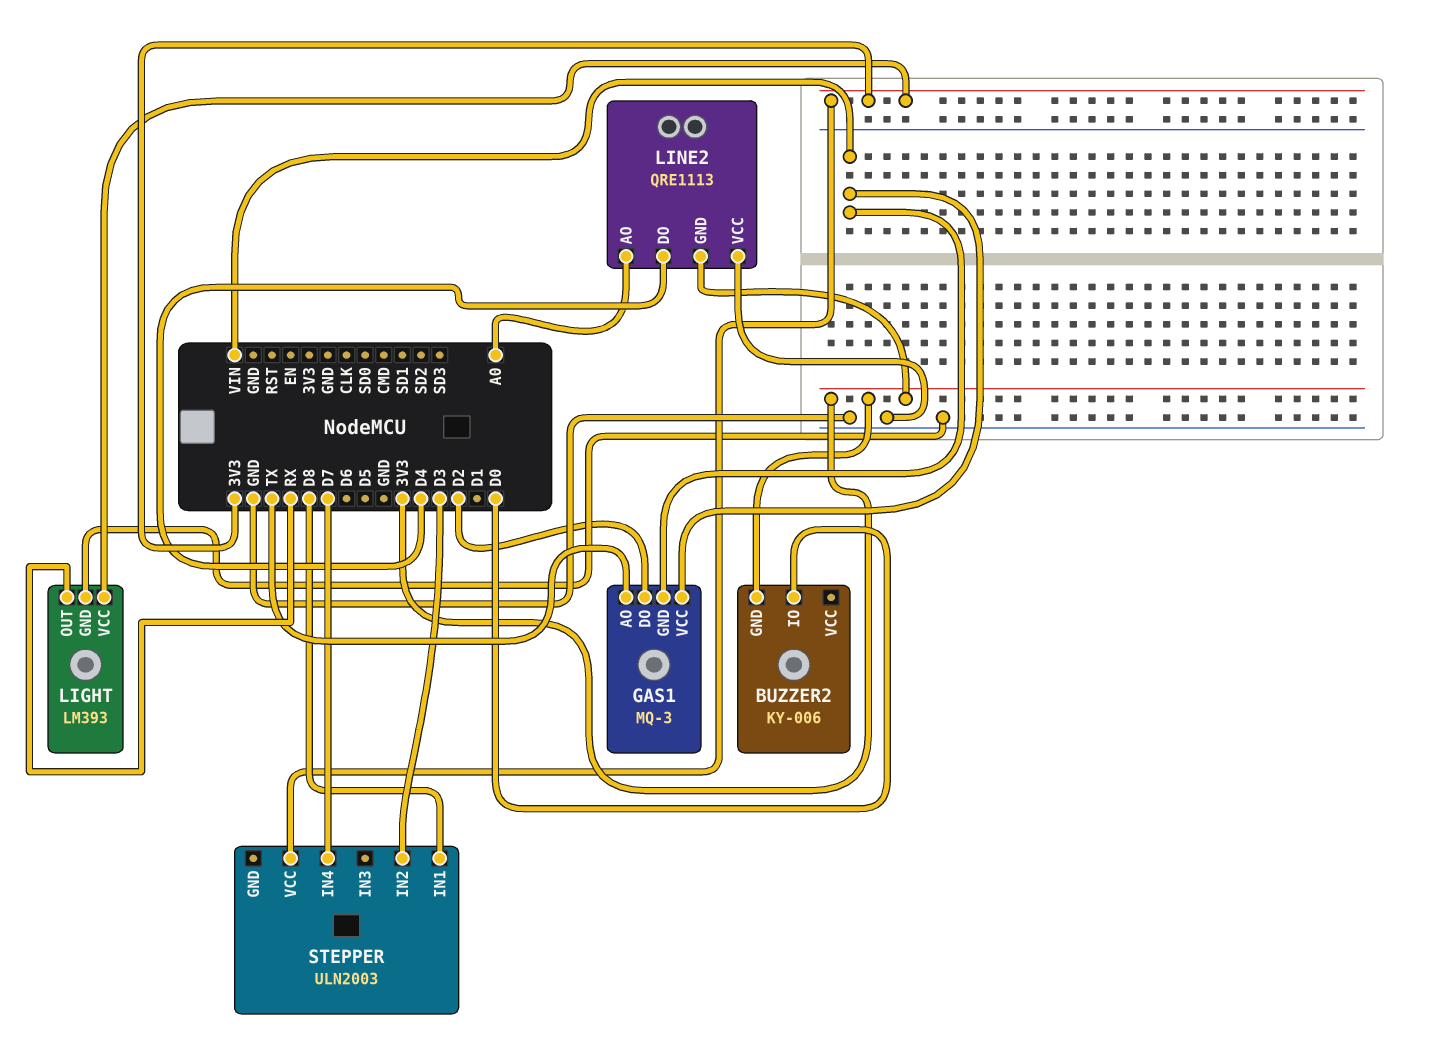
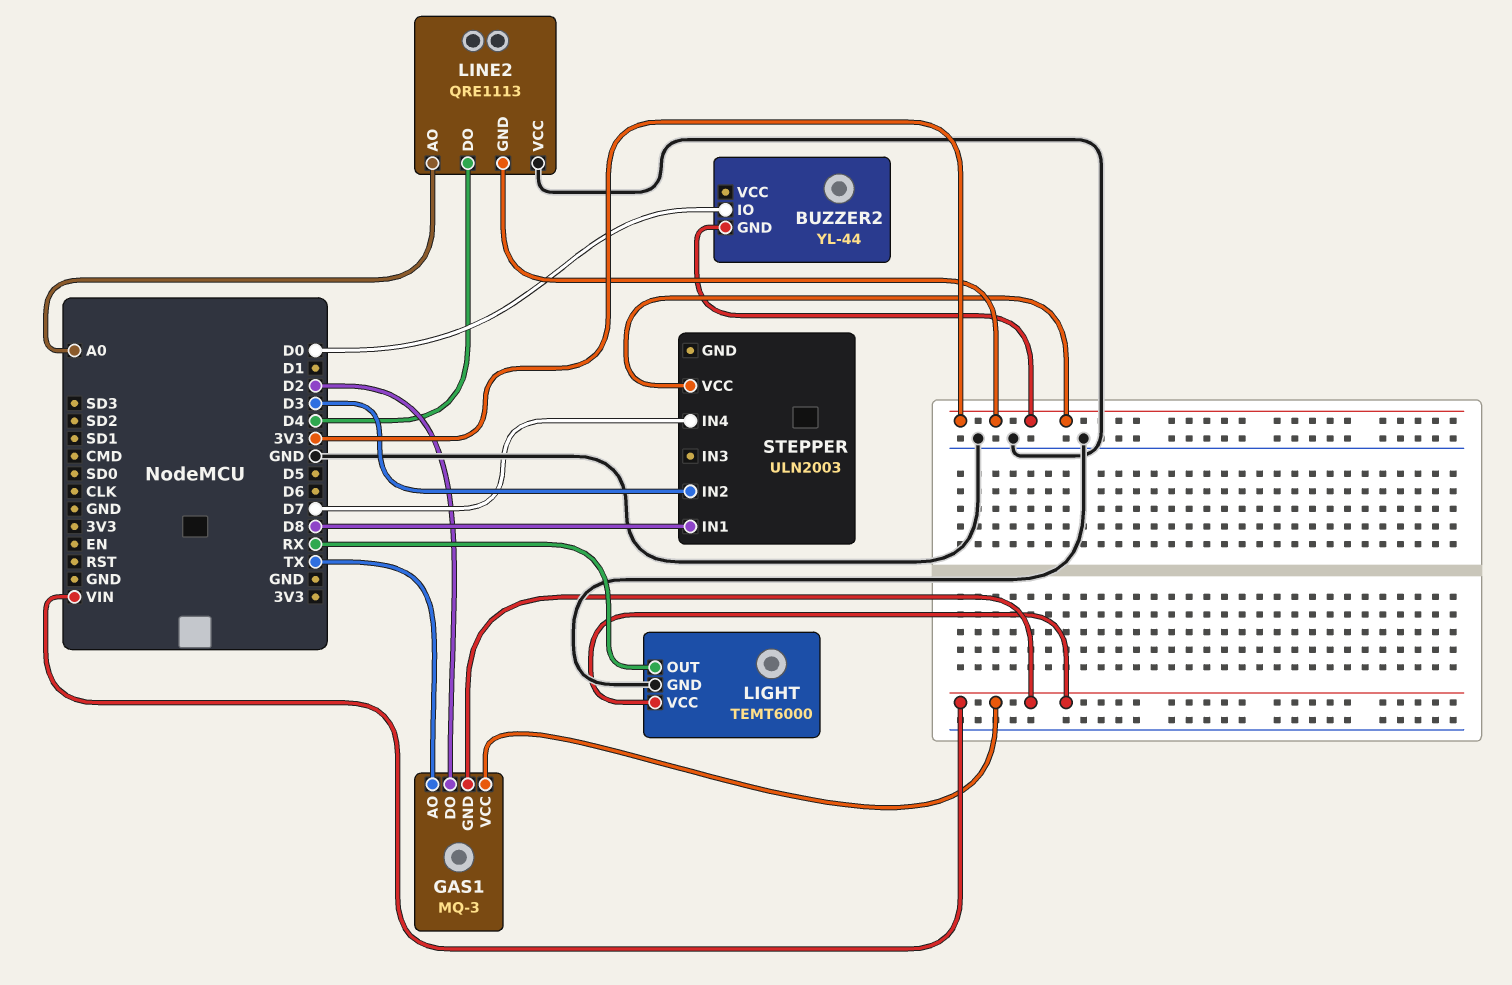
BUZZER2: KY-006 -> YL-44
LIGHT: LM393 -> TEMT6000
LIGHT pin VCC: 3V3 -> VIN

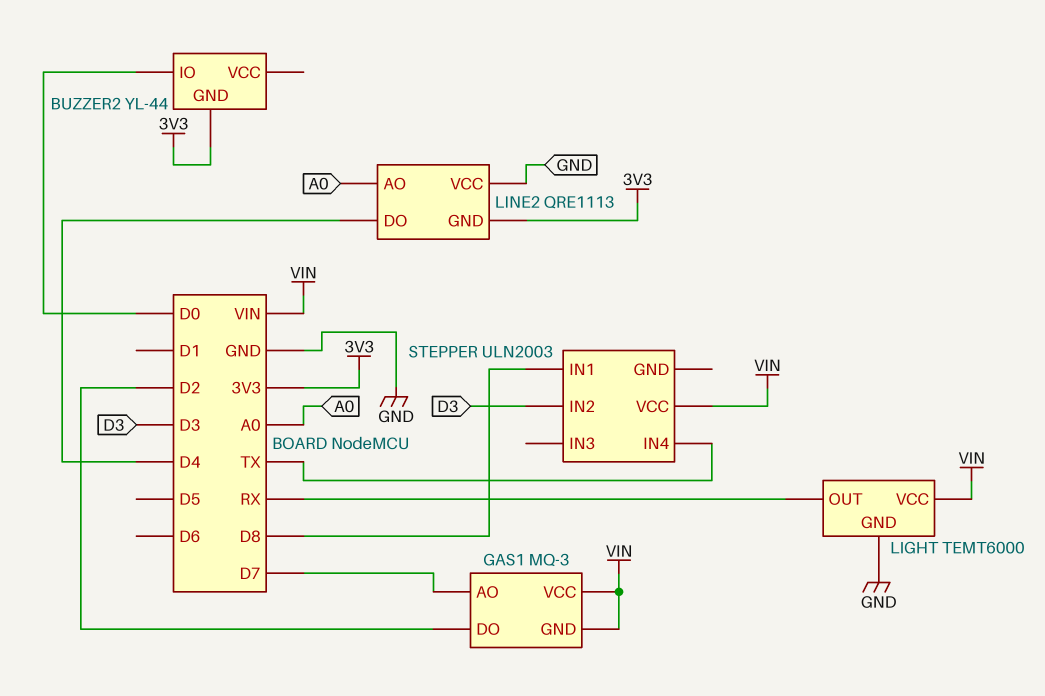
GAS1 pin AO: TX -> D7
STEPPER pin IN4: D7 -> TX
STEPPER pin VCC: 3V3 -> VIN

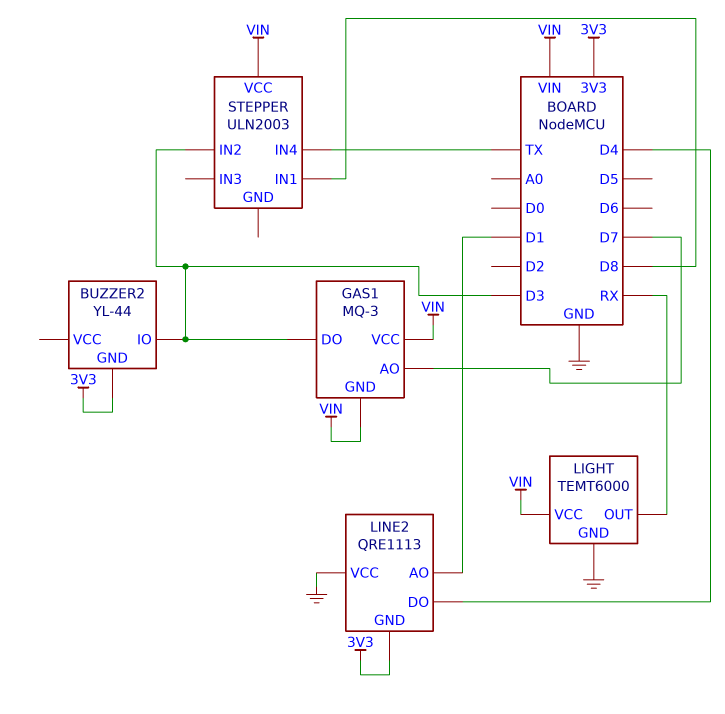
BUZZER2 pin IO: D0 -> D3
GAS1 pin DO: D2 -> D3
LINE2 pin AO: A0 -> D1

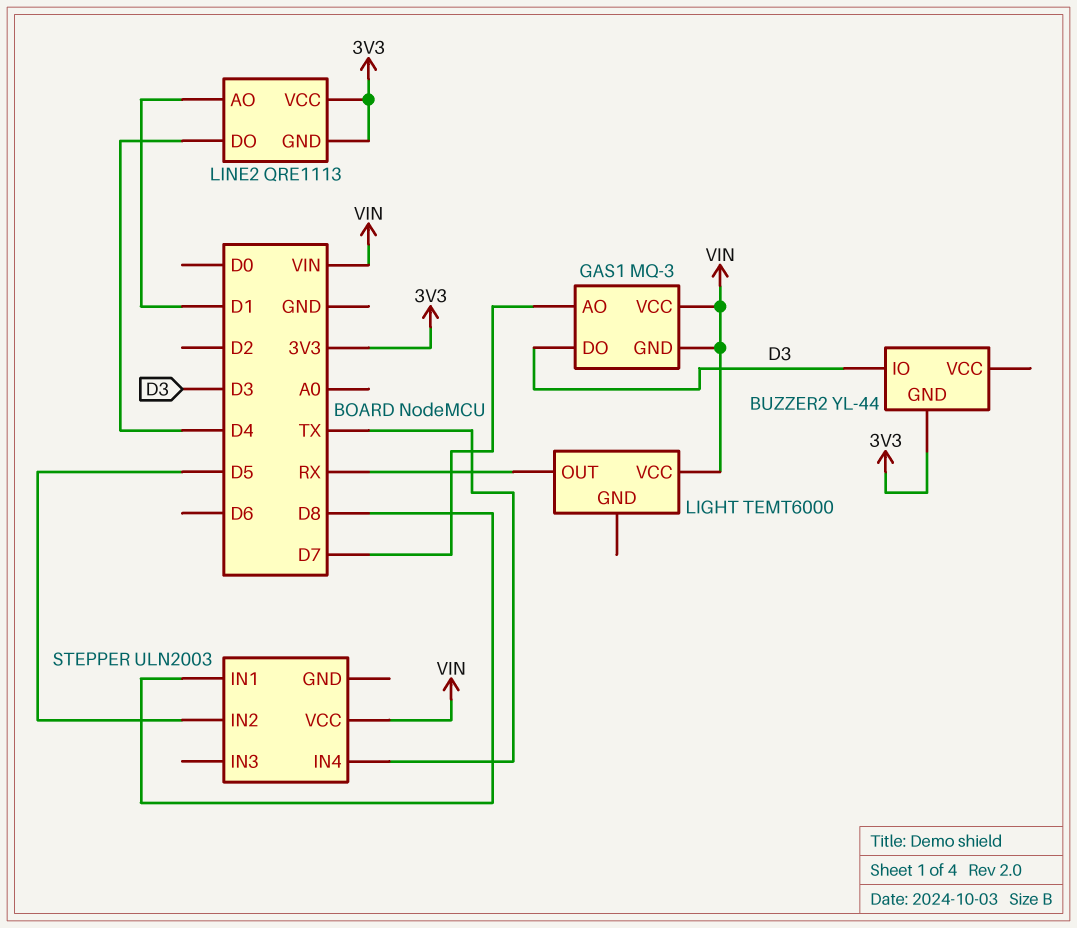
LIGHT pin GND: GND -> none
LINE2 pin VCC: GND -> 3V3
STEPPER pin IN2: D3 -> D5

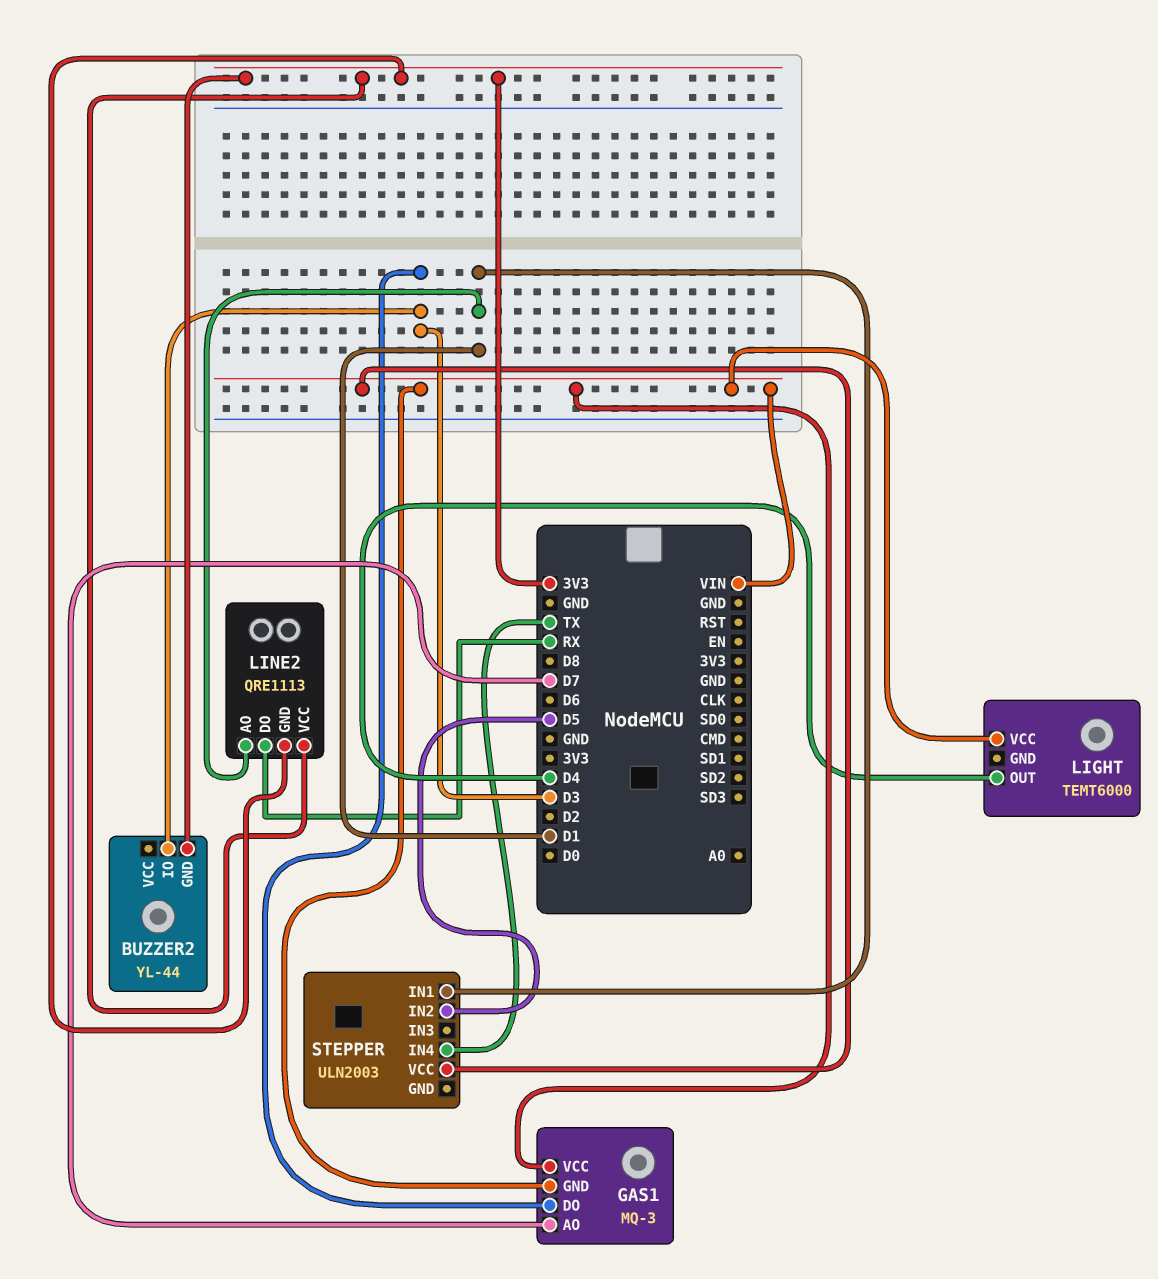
LIGHT pin OUT: RX -> D4
LINE2 pin DO: D4 -> RX
STEPPER pin IN1: D8 -> D1

